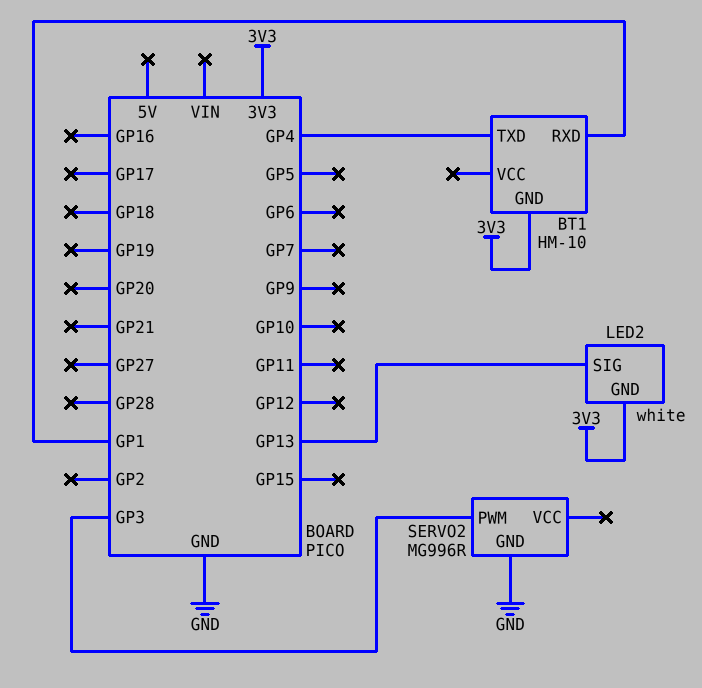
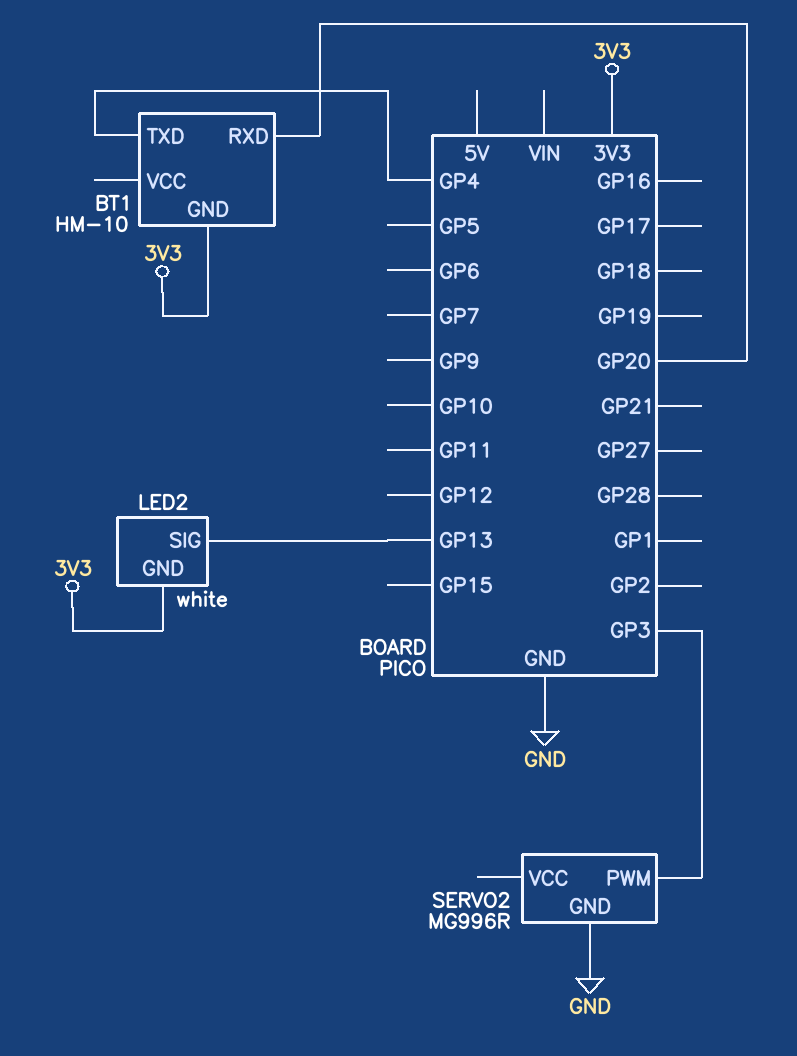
BT1 pin RXD: GP1 -> GP20

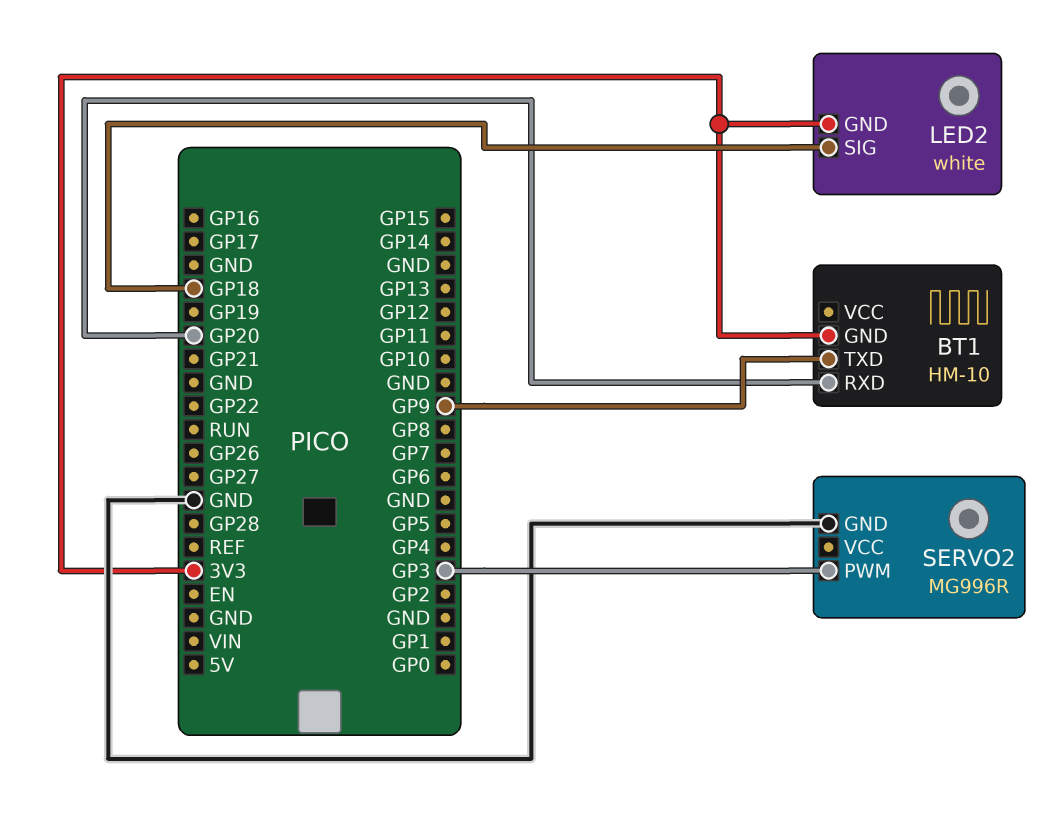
BT1 pin TXD: GP4 -> GP9
LED2 pin SIG: GP13 -> GP18

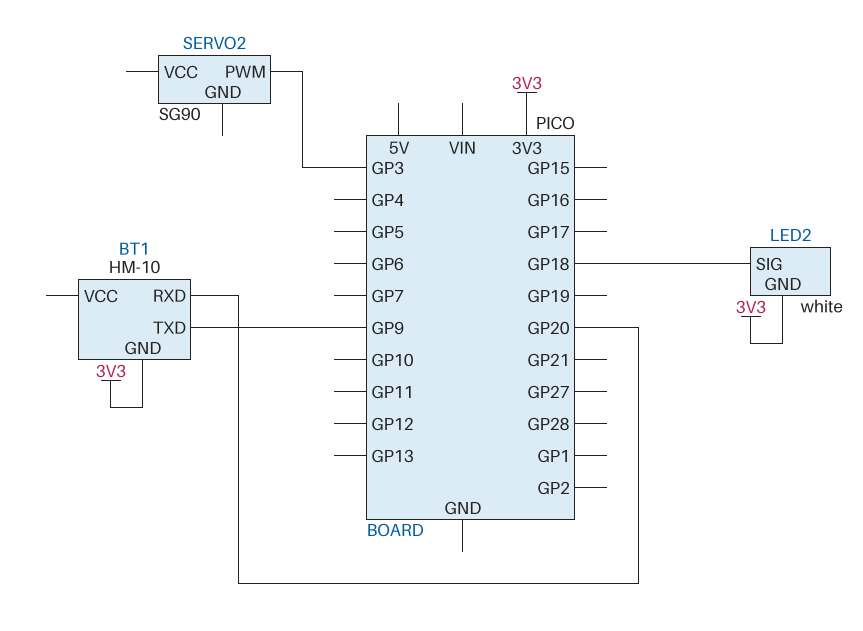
SERVO2: MG996R -> SG90
SERVO2 pin GND: GND -> none

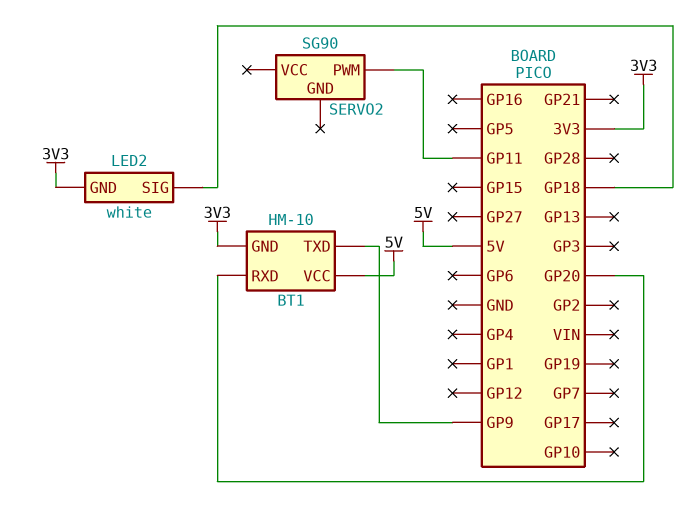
BT1 pin VCC: none -> 5V
SERVO2 pin PWM: GP3 -> GP11

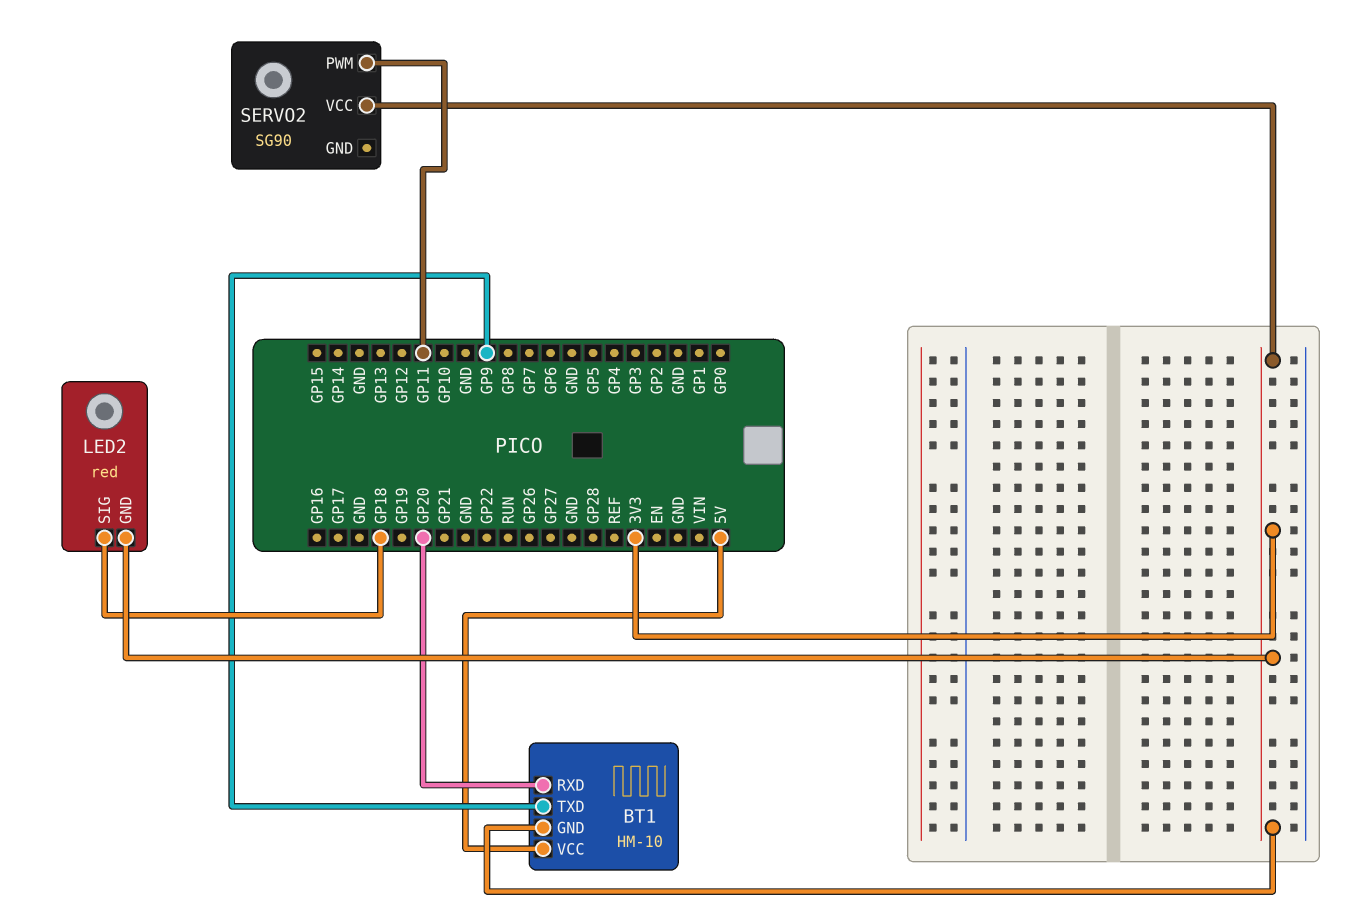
LED2: white -> red
SERVO2 pin VCC: none -> 3V3

